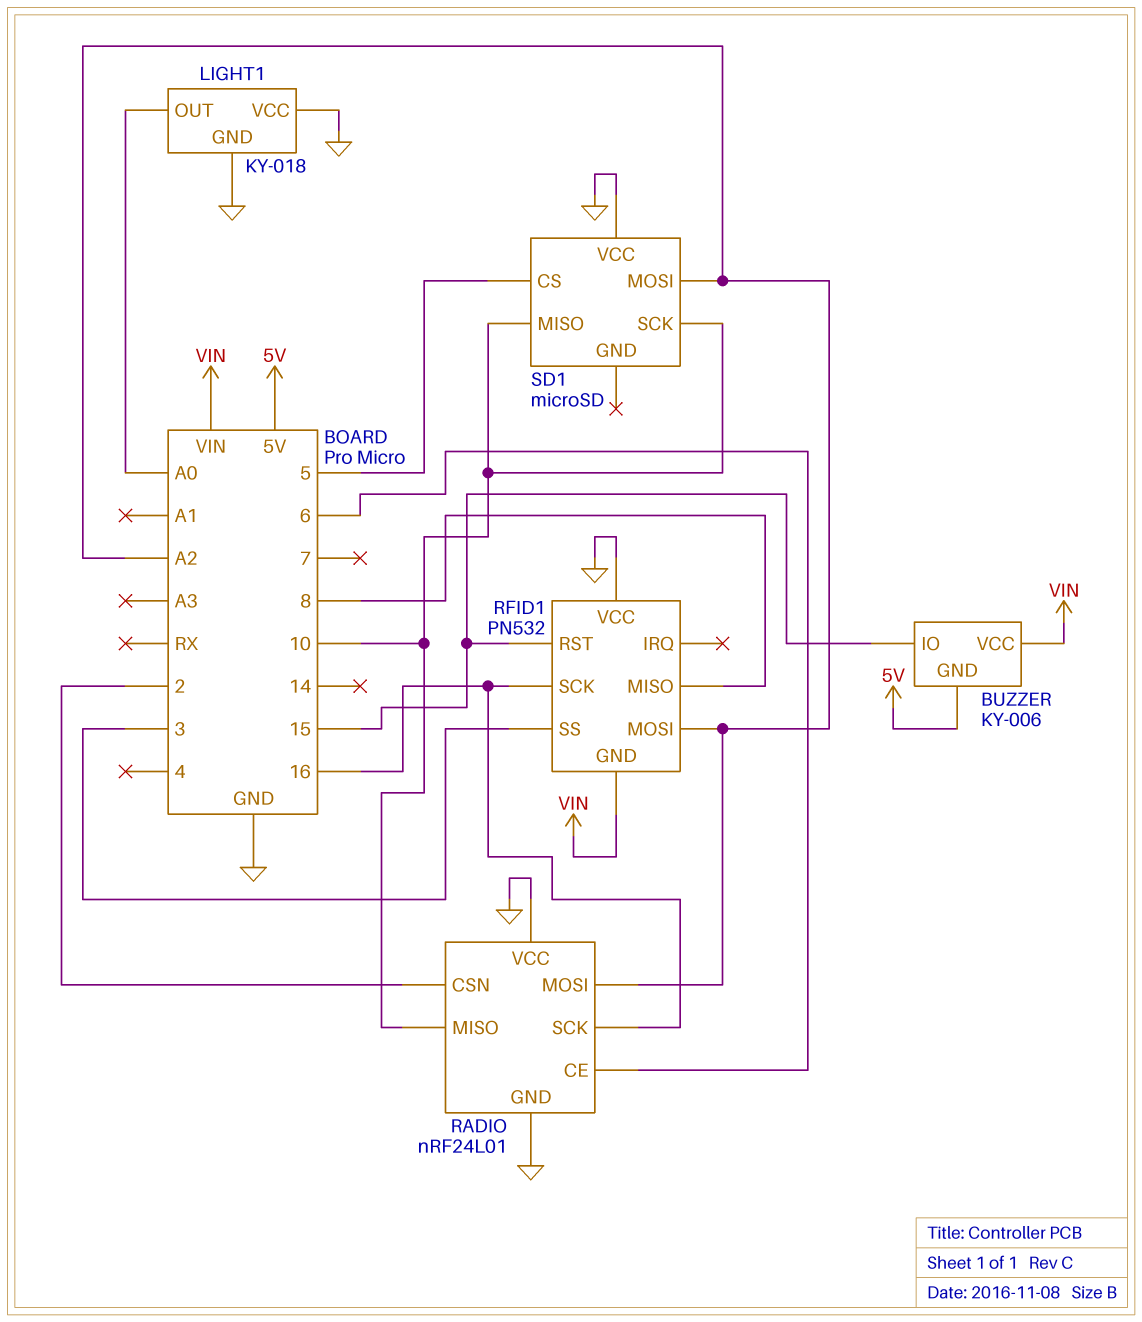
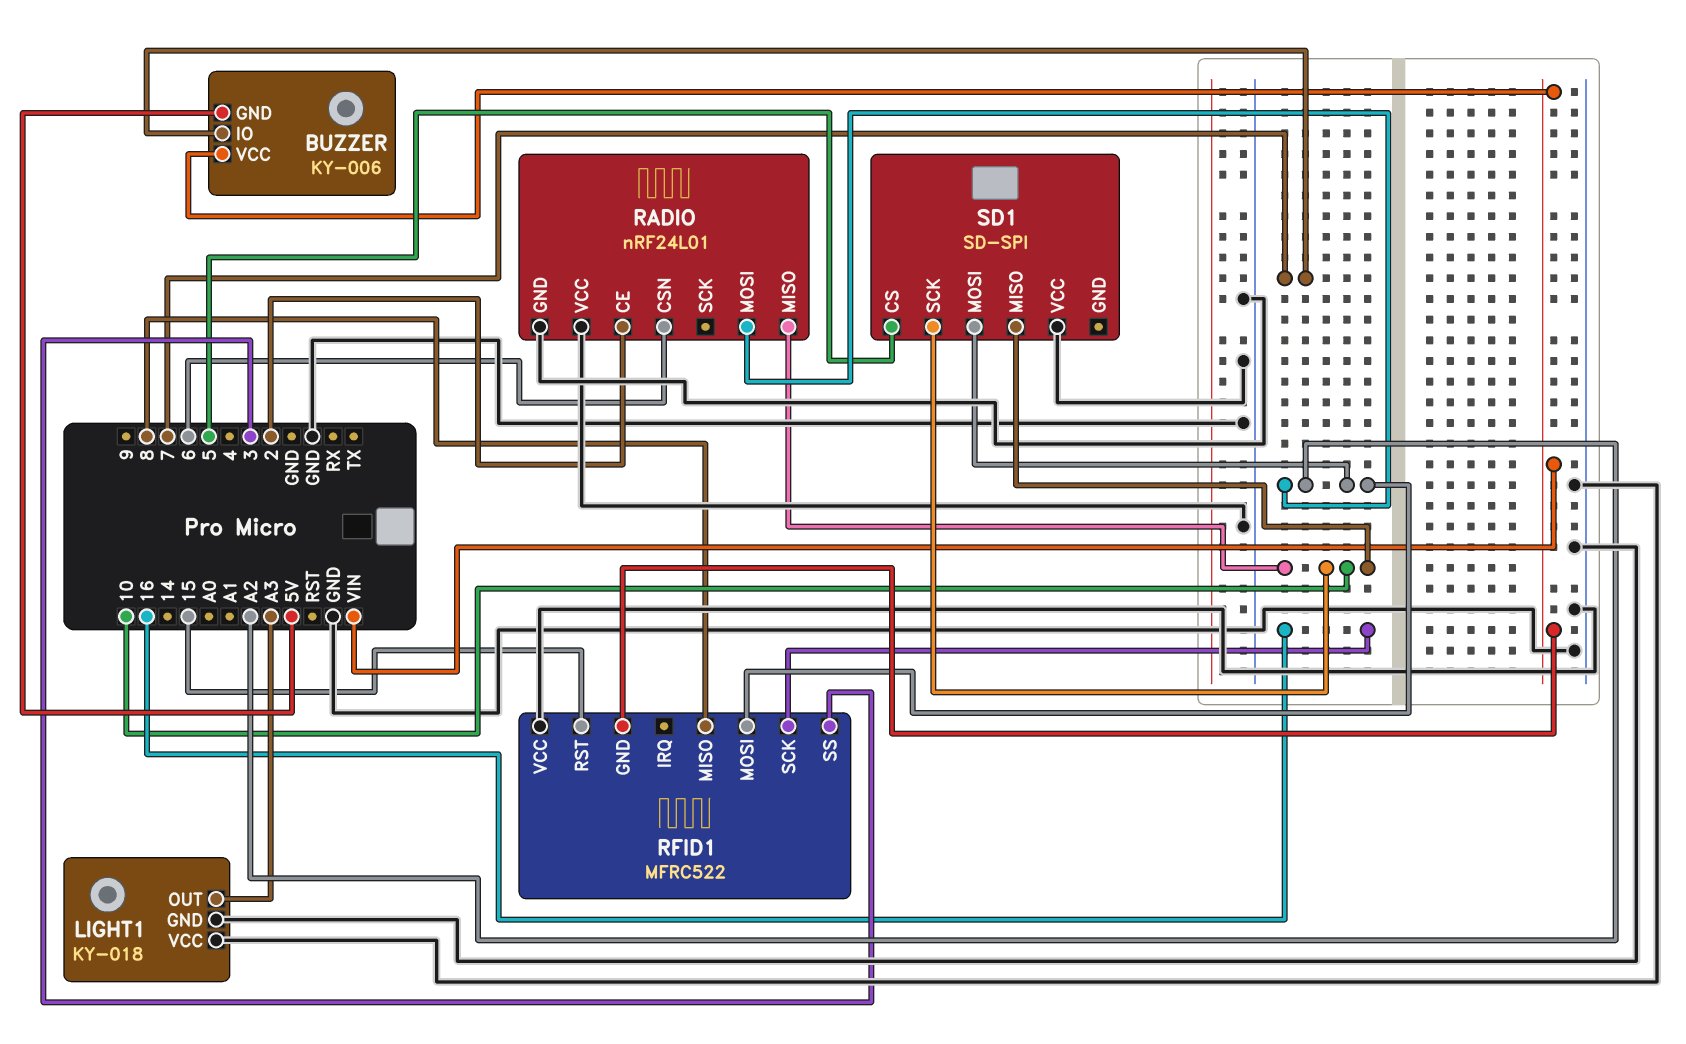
BUZZER pin IO: 15 -> 7
LIGHT1 pin OUT: A0 -> A3
RADIO pin CE: 6 -> 2
RADIO pin CSN: 2 -> 6
RADIO pin SCK: 16 -> none
RFID1: PN532 -> MFRC522
SD1: microSD -> SD-SPI

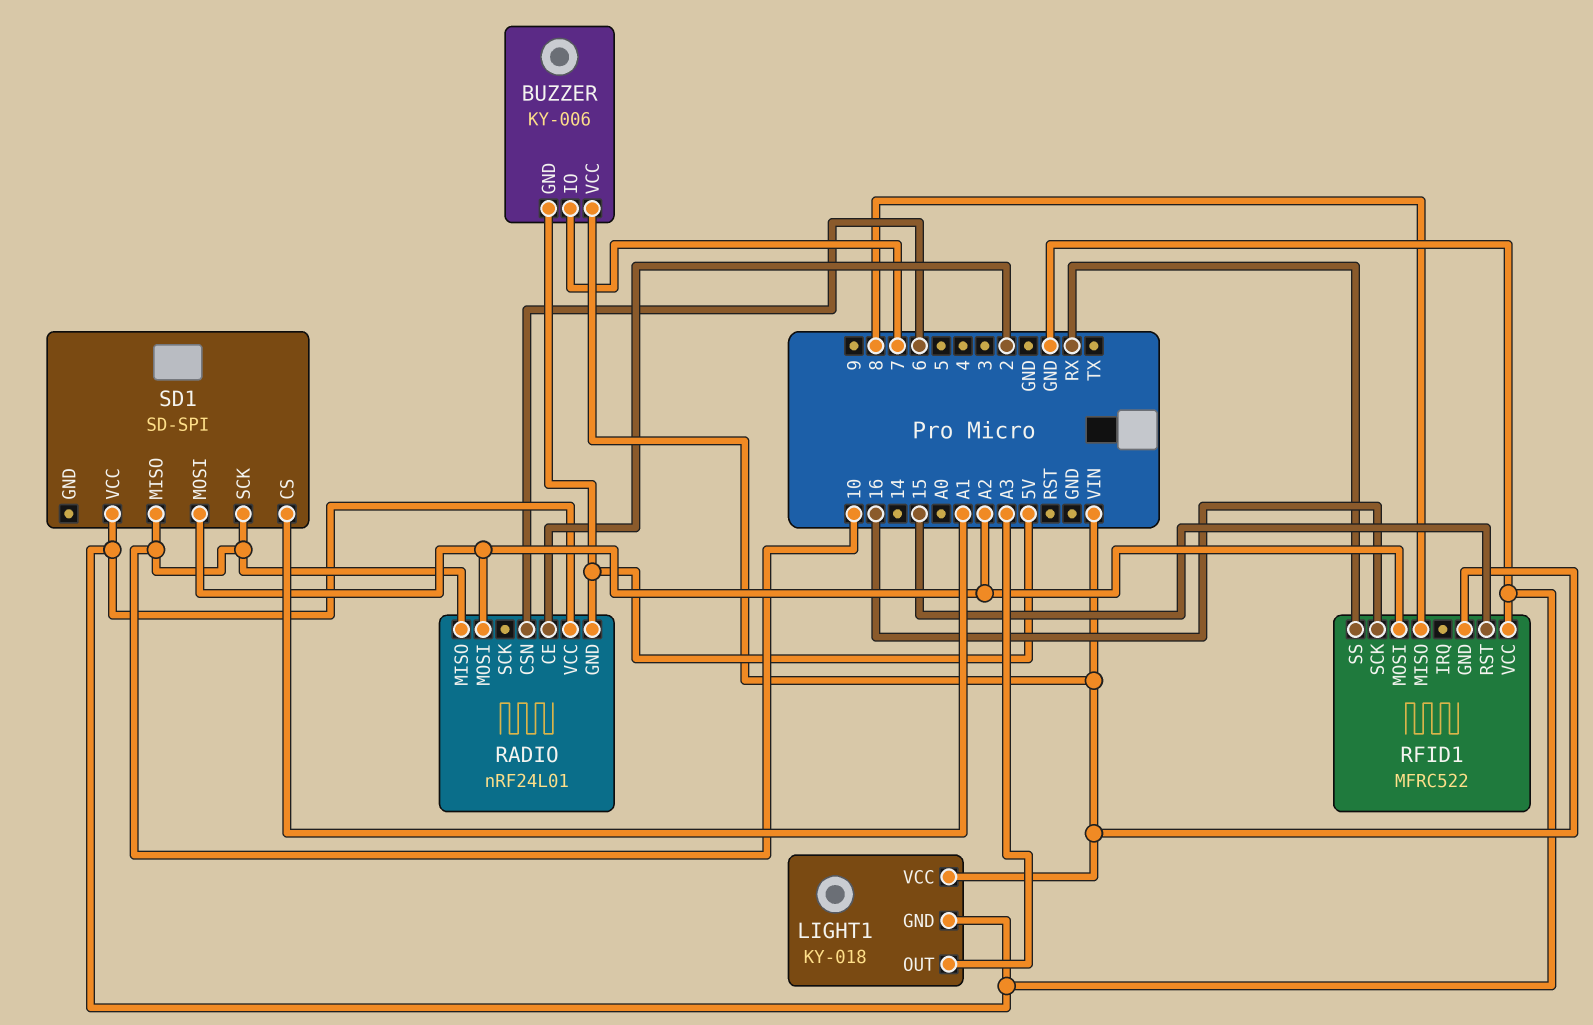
LIGHT1 pin VCC: GND -> VIN
RADIO pin GND: GND -> 5V
RFID1 pin SS: 3 -> RX
SD1 pin CS: 5 -> A1

